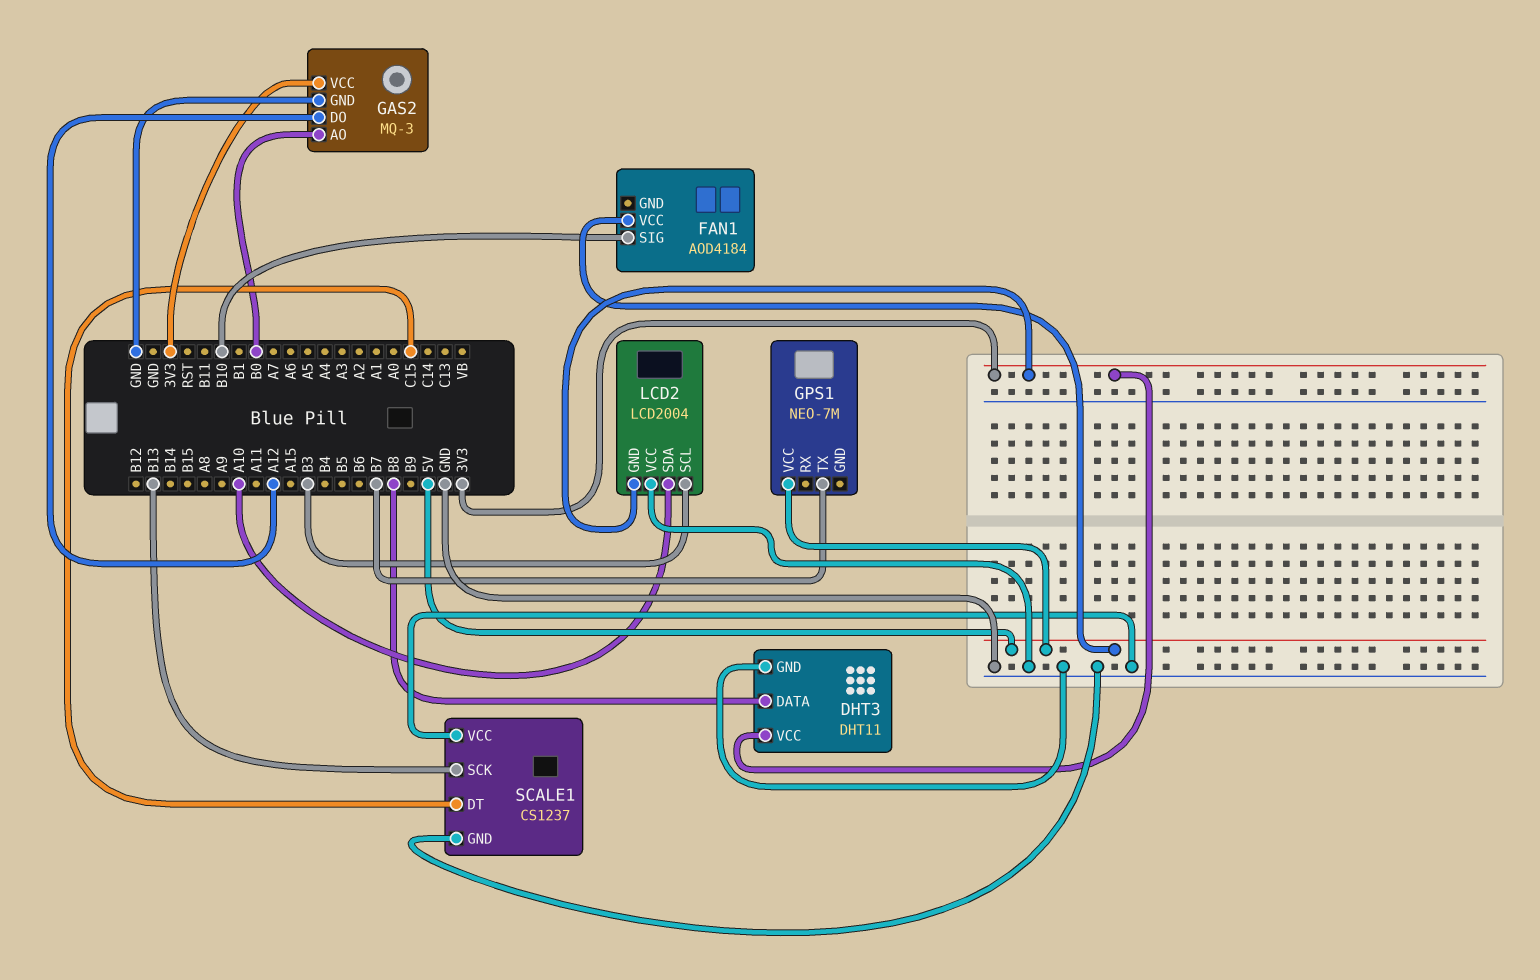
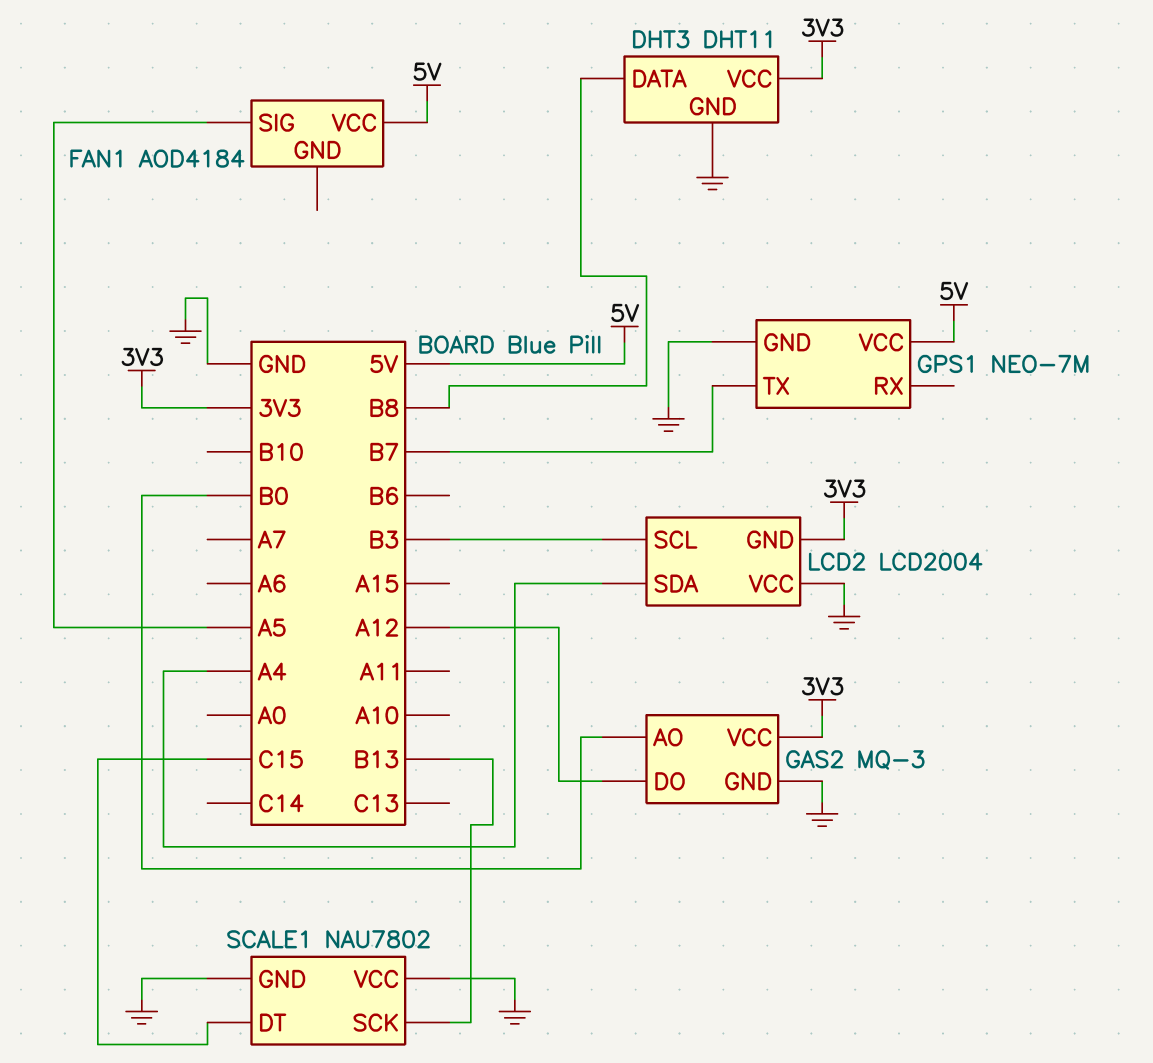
FAN1 pin SIG: B10 -> A5
GPS1 pin GND: none -> GND
LCD2 pin SDA: A10 -> A4
SCALE1: CS1237 -> NAU7802

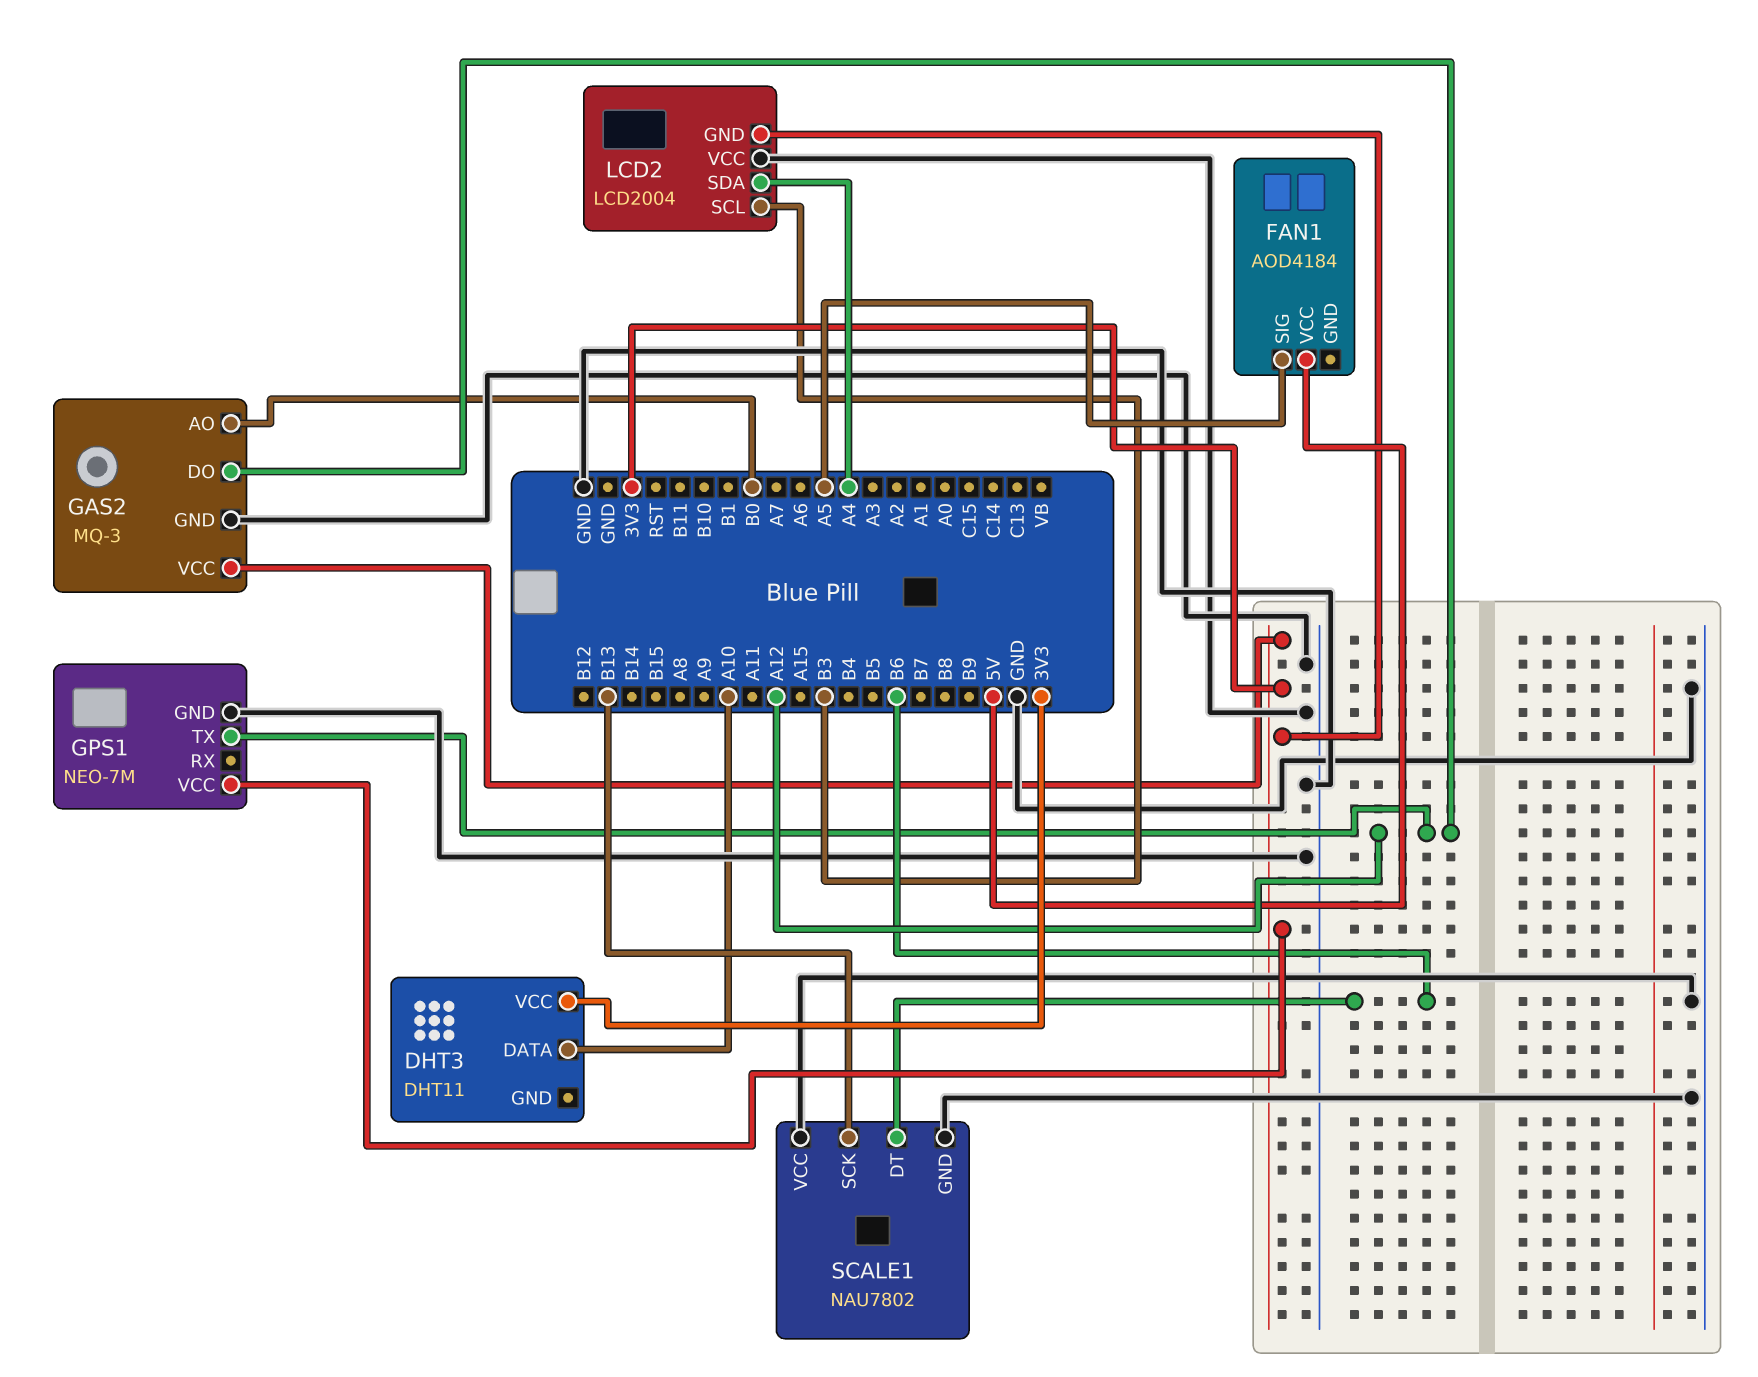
DHT3 pin DATA: B8 -> A10
DHT3 pin GND: GND -> none
GPS1 pin TX: B7 -> A12
GPS1 pin VCC: 5V -> 3V3
SCALE1 pin DT: C15 -> B6

